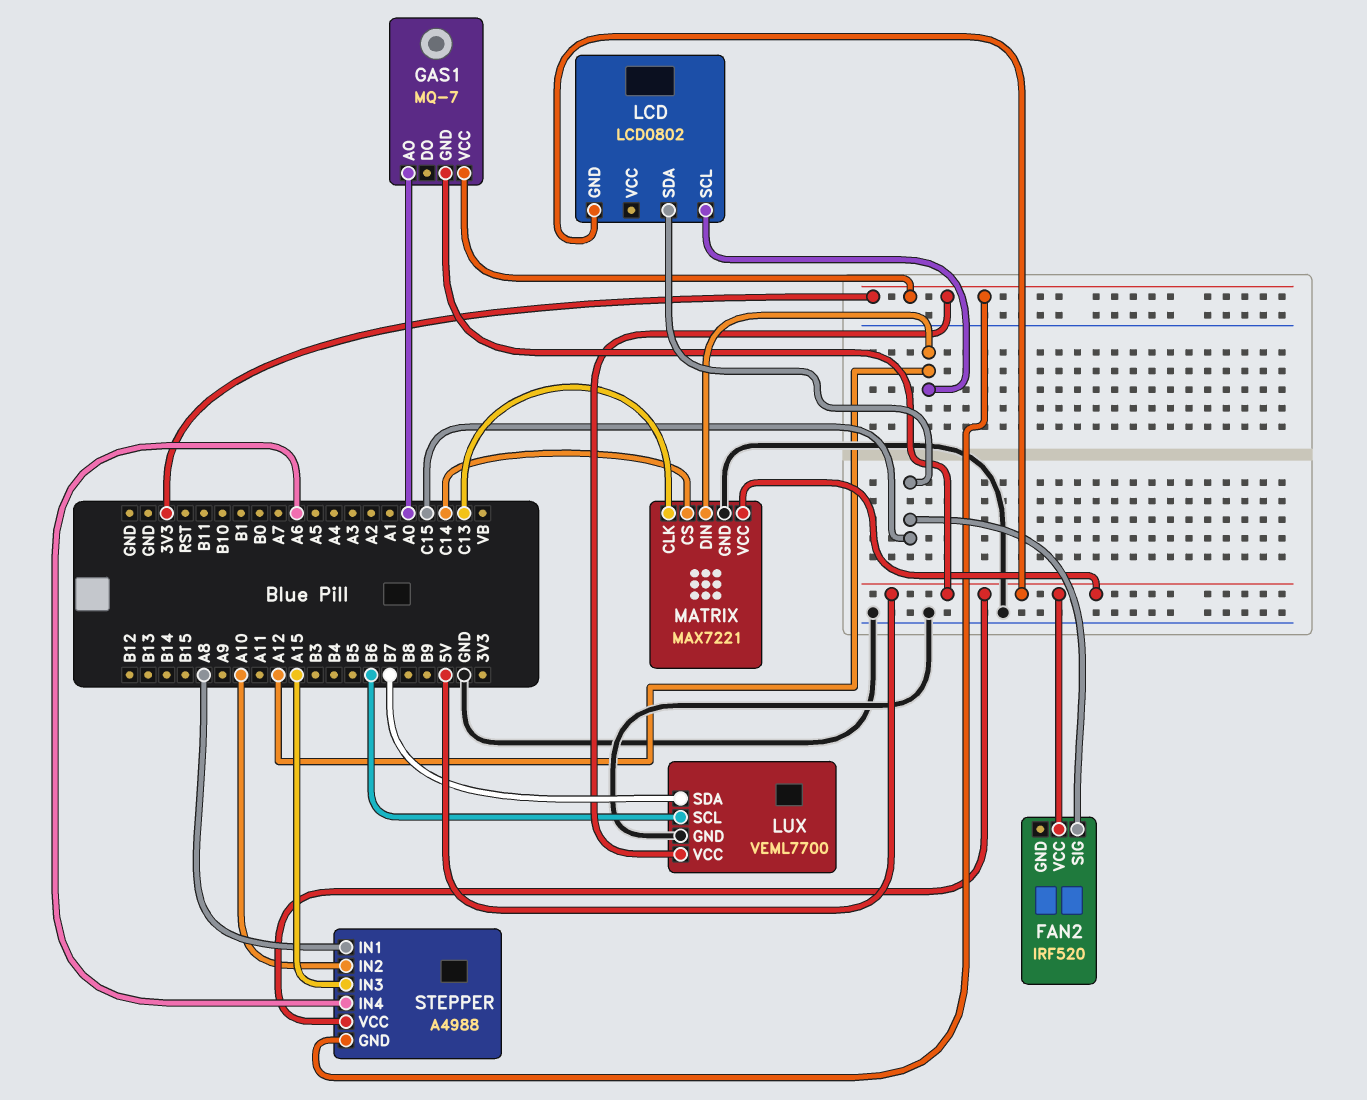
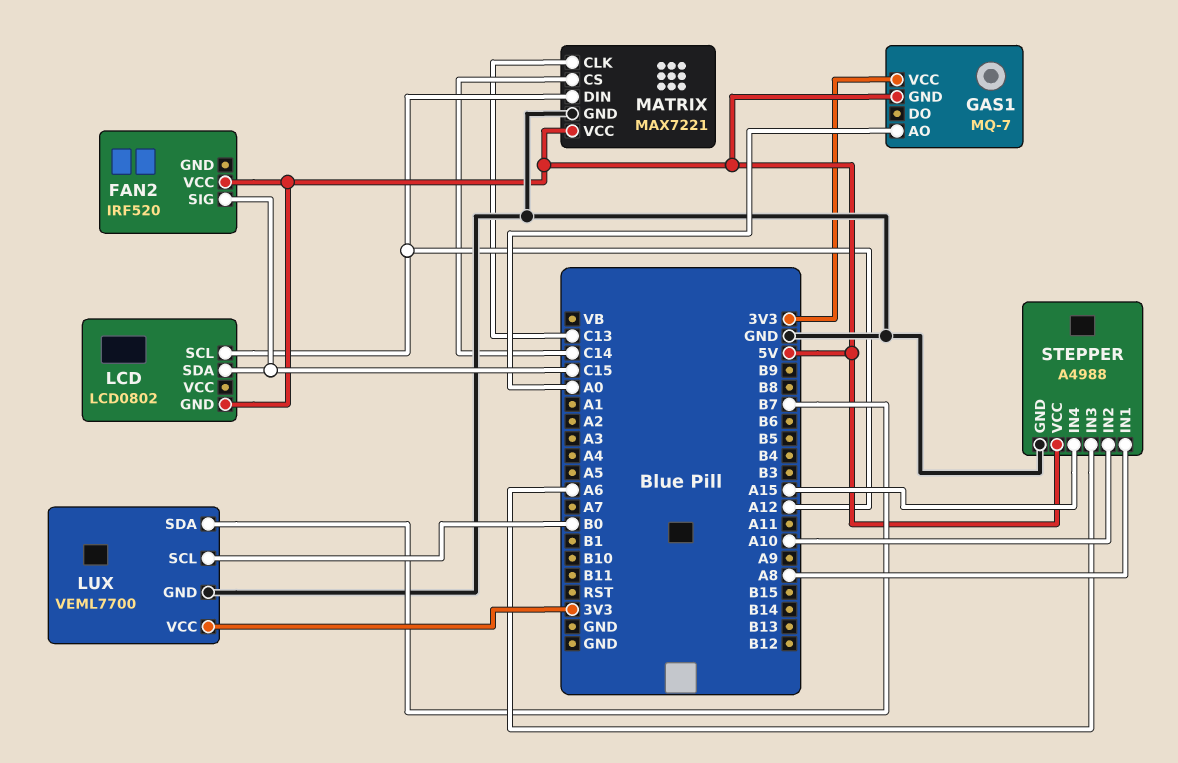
LUX pin SCL: B6 -> B0
STEPPER pin GND: 3V3 -> GND
STEPPER pin IN3: A15 -> A6
STEPPER pin IN4: A6 -> A15

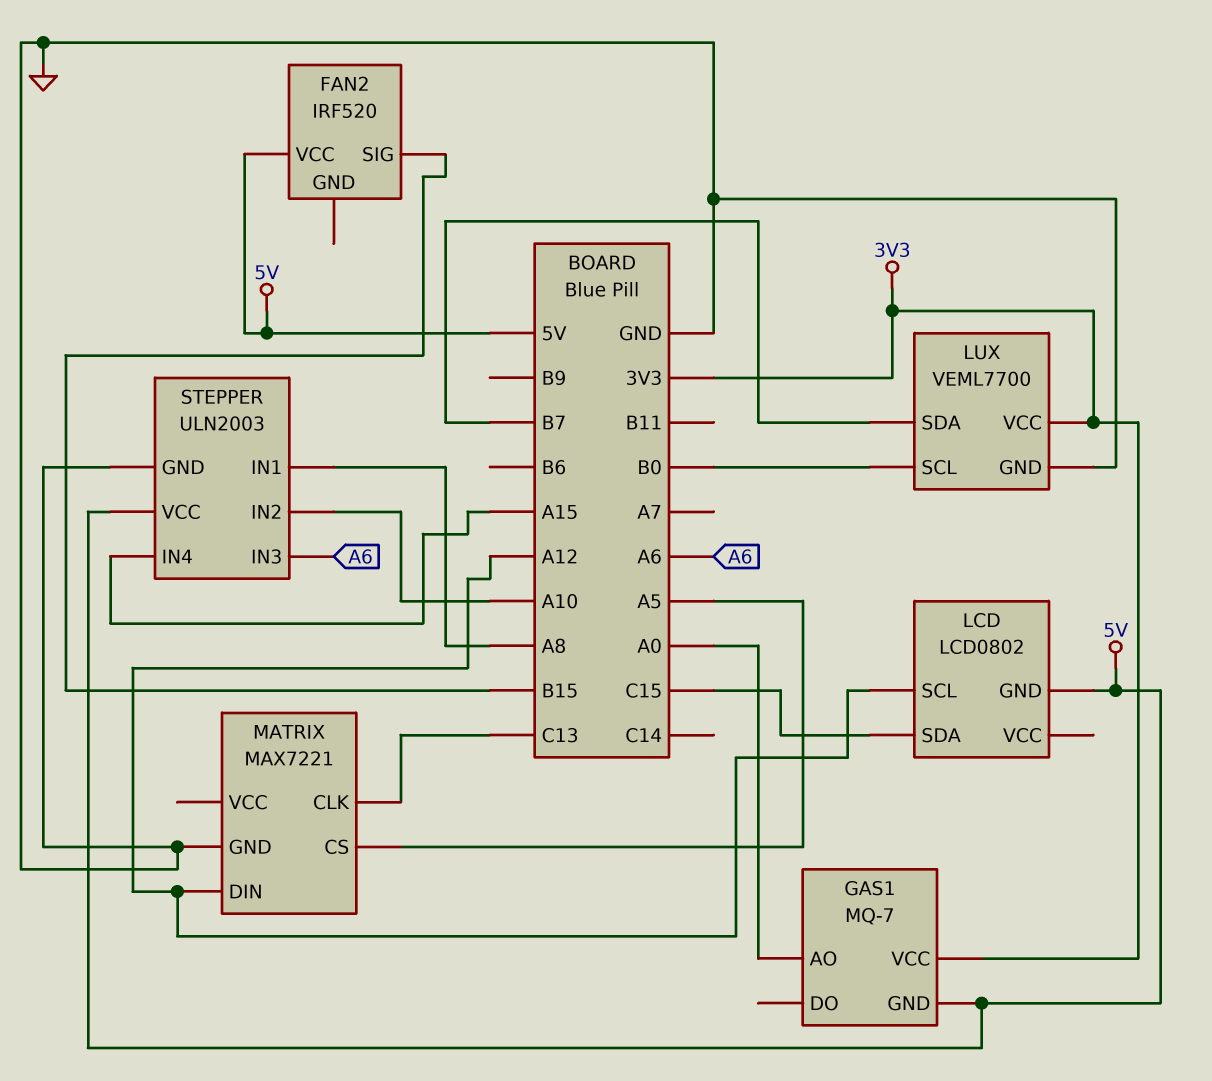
FAN2 pin SIG: C15 -> B15
MATRIX pin CS: C14 -> A5
MATRIX pin VCC: 5V -> none
STEPPER: A4988 -> ULN2003

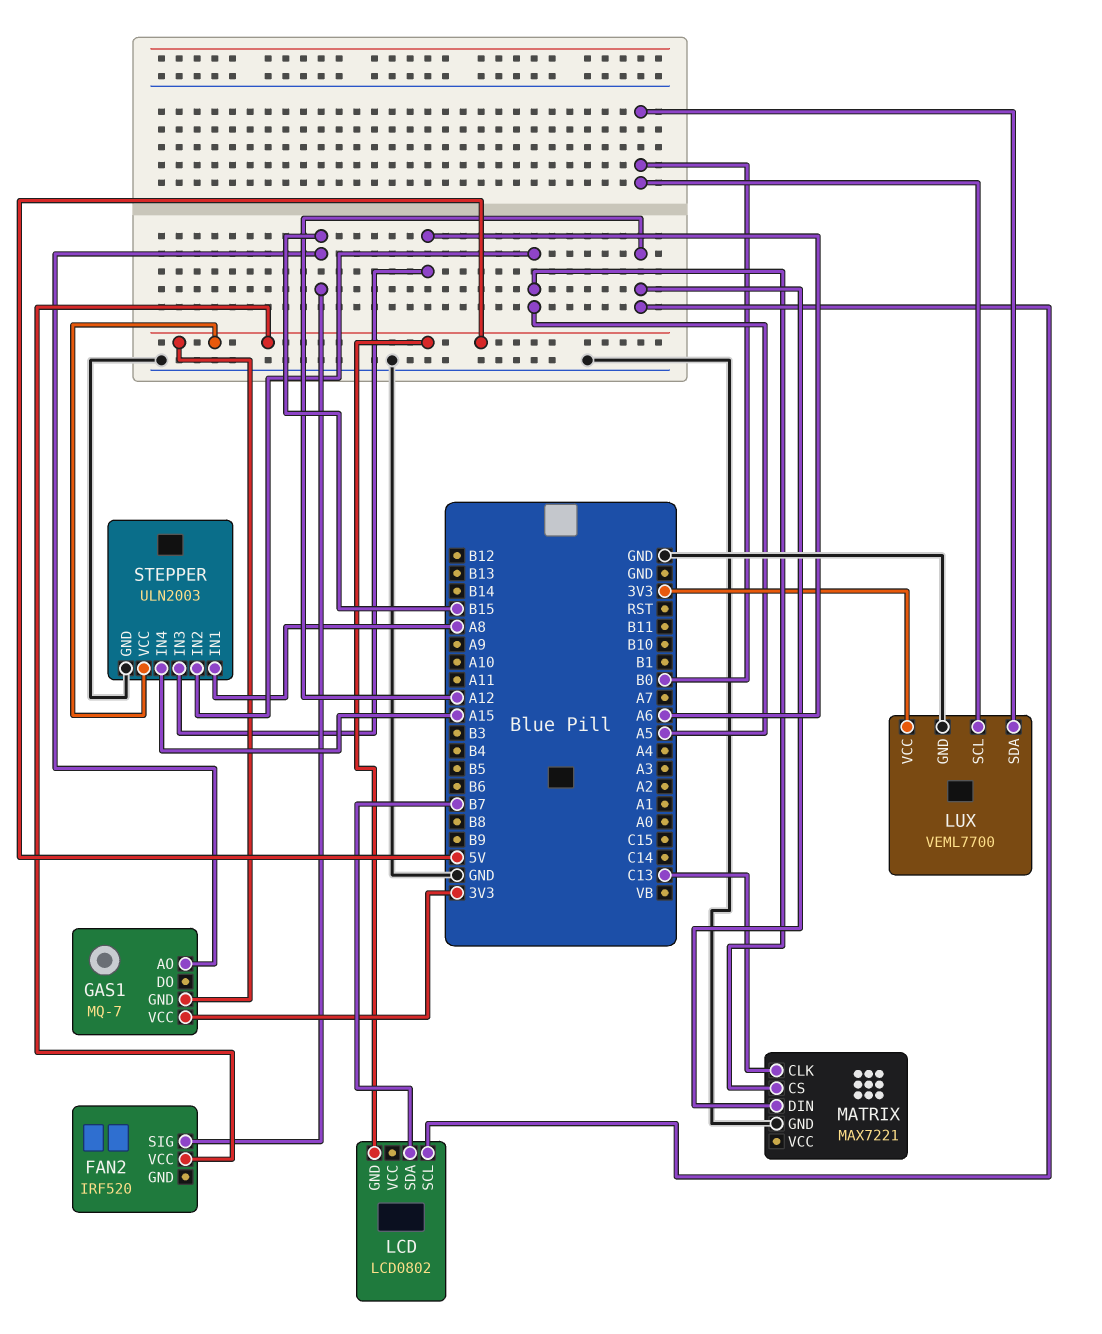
GAS1 pin AO: A0 -> B15
LCD pin SDA: C15 -> B7
LUX pin SDA: B7 -> B0
STEPPER pin IN2: A10 -> A5

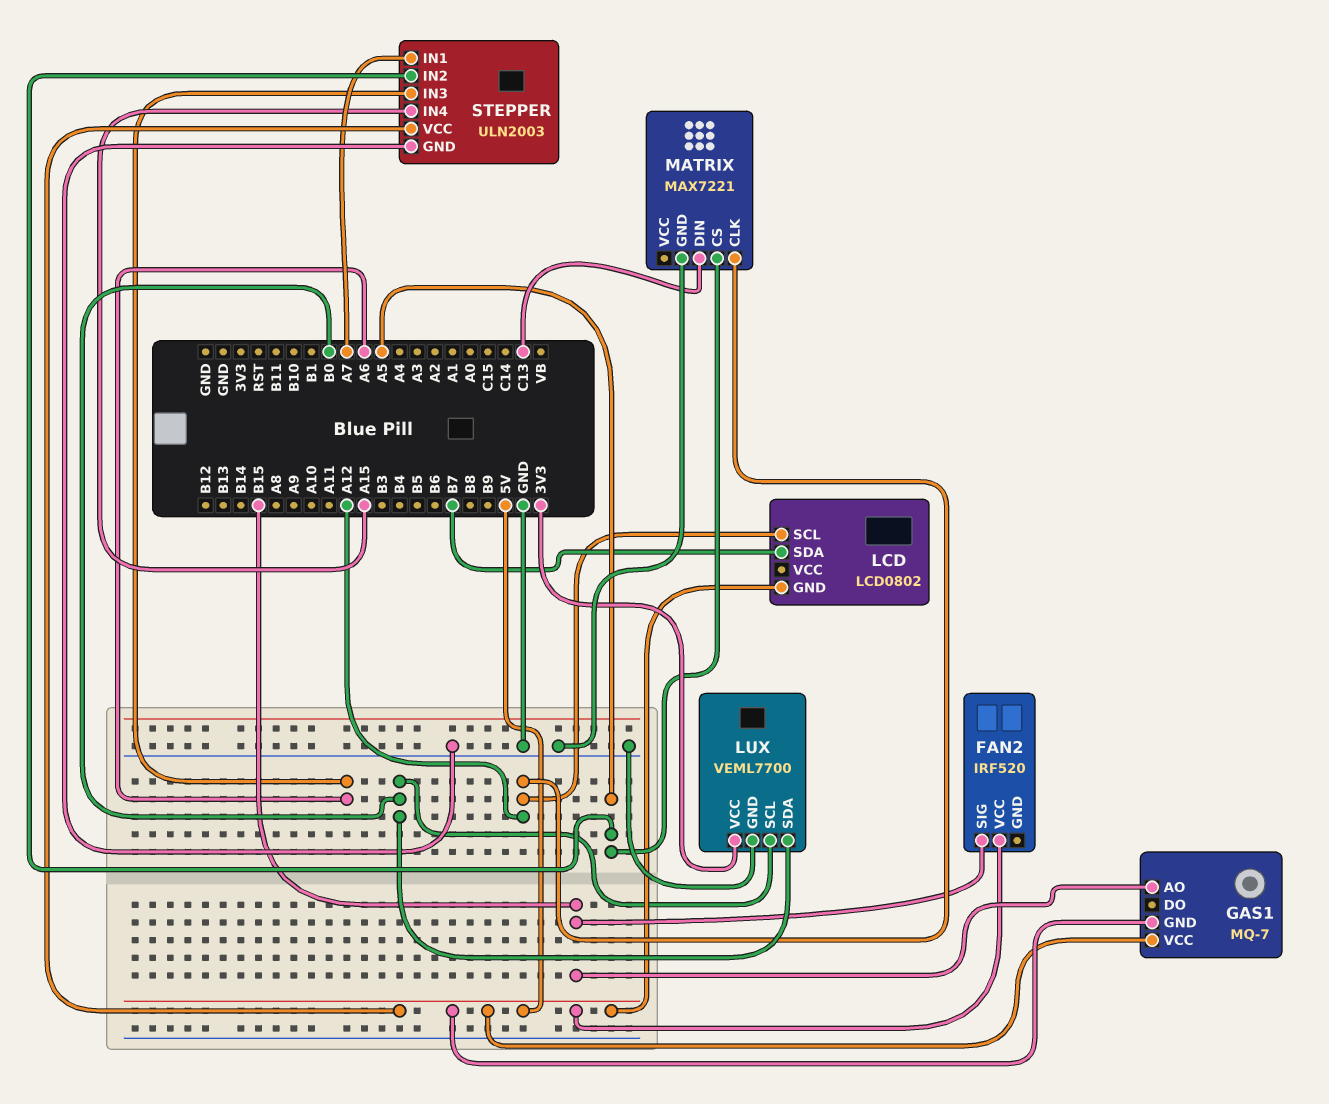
GAS1 pin VCC: 3V3 -> 5V
MATRIX pin CLK: C13 -> A12
MATRIX pin DIN: A12 -> C13
STEPPER pin IN1: A8 -> A7

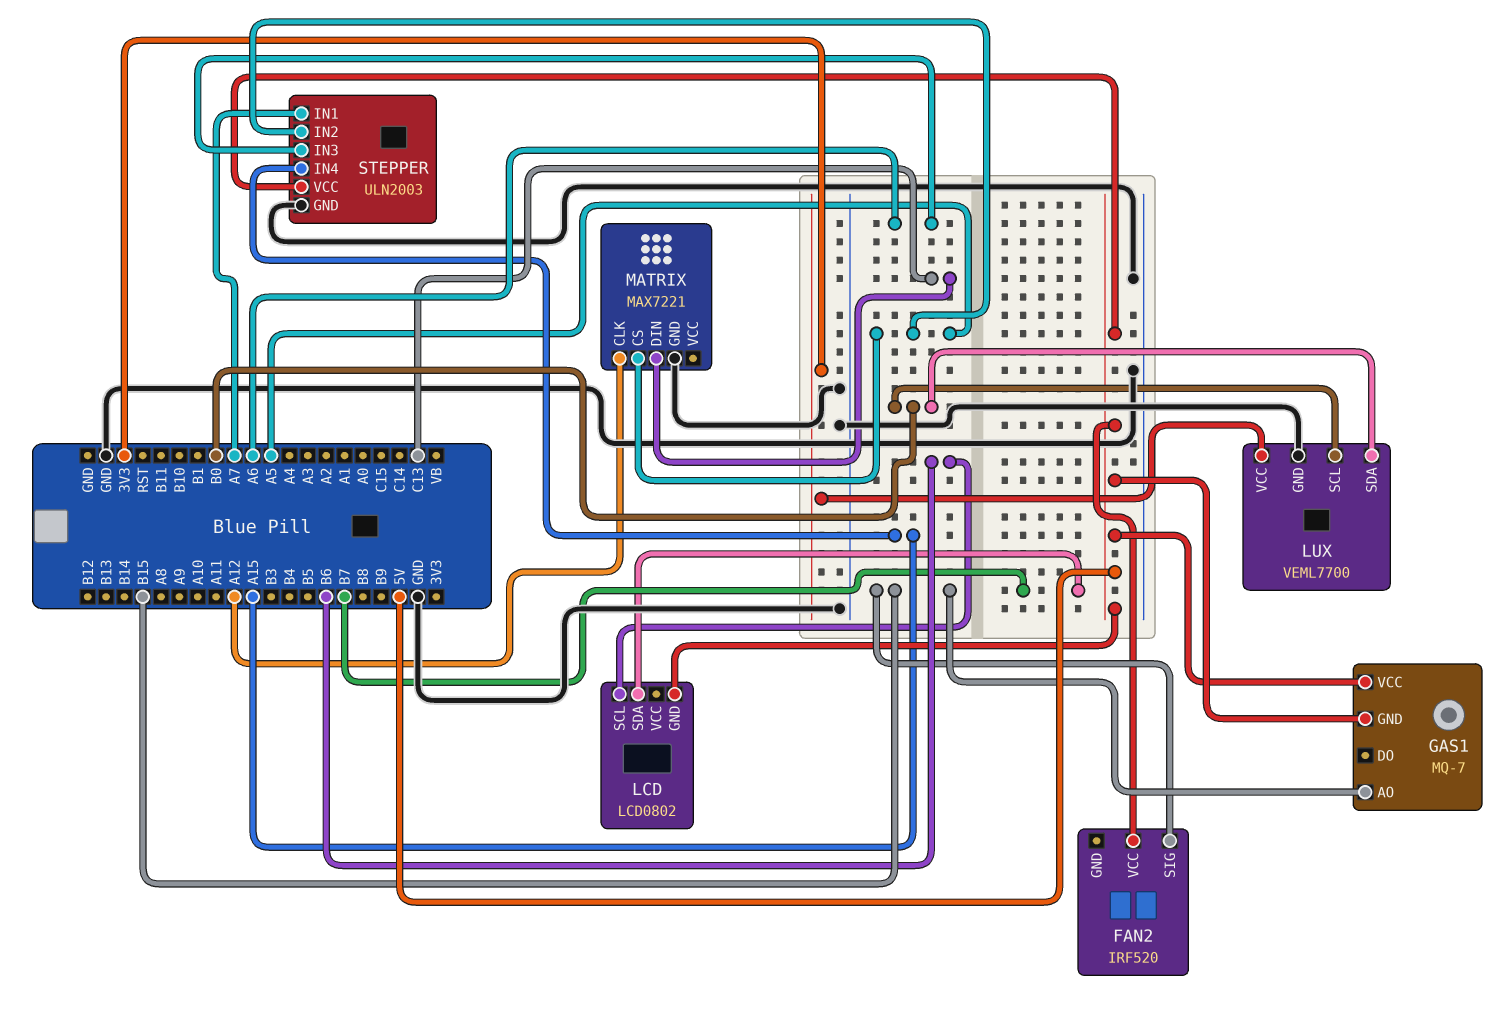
LCD pin SCL: A12 -> B6

